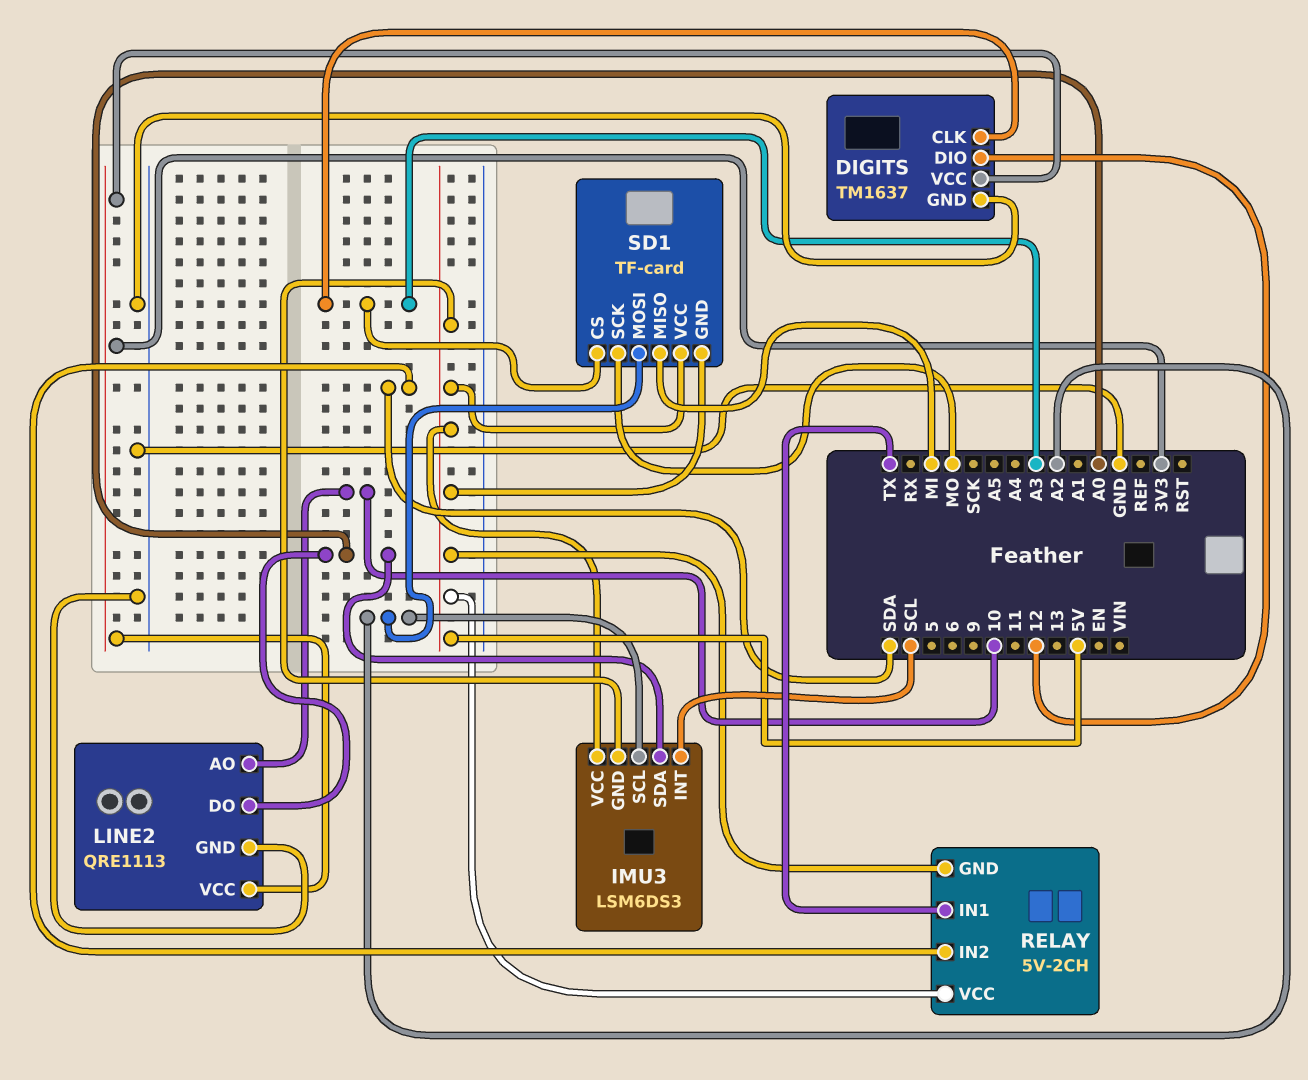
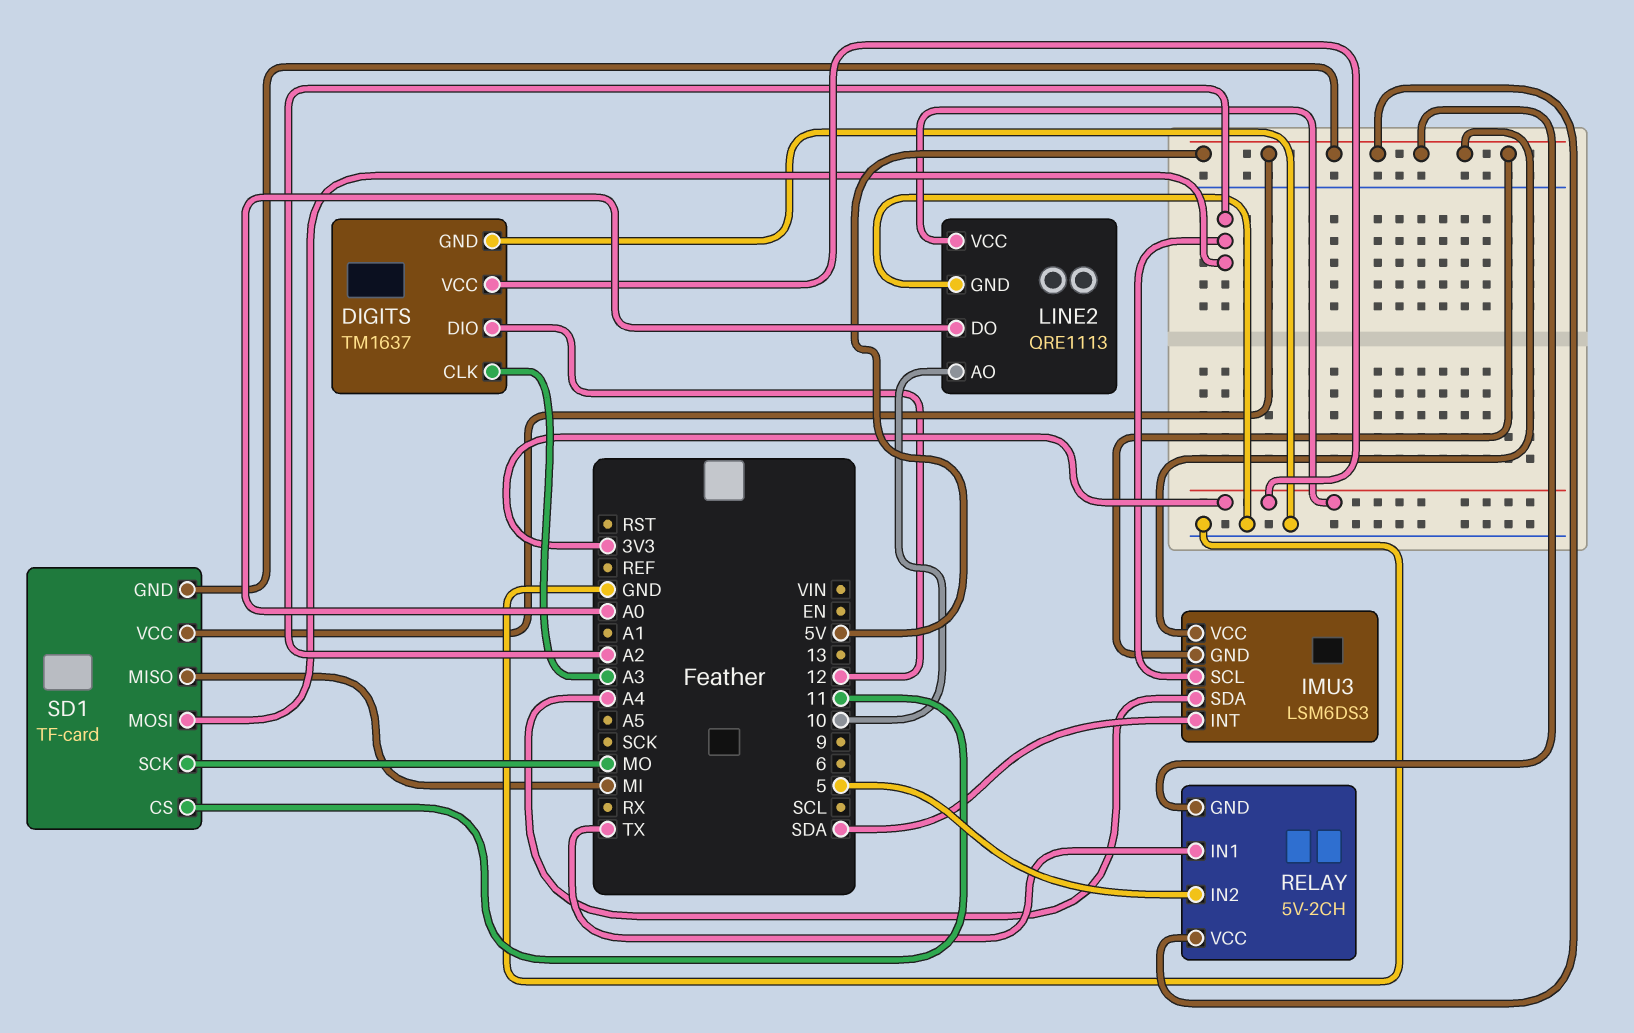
IMU3 pin INT: SCL -> SDA
IMU3 pin SDA: A0 -> A4
RELAY pin IN2: SDA -> 5
SD1 pin CS: A3 -> 11

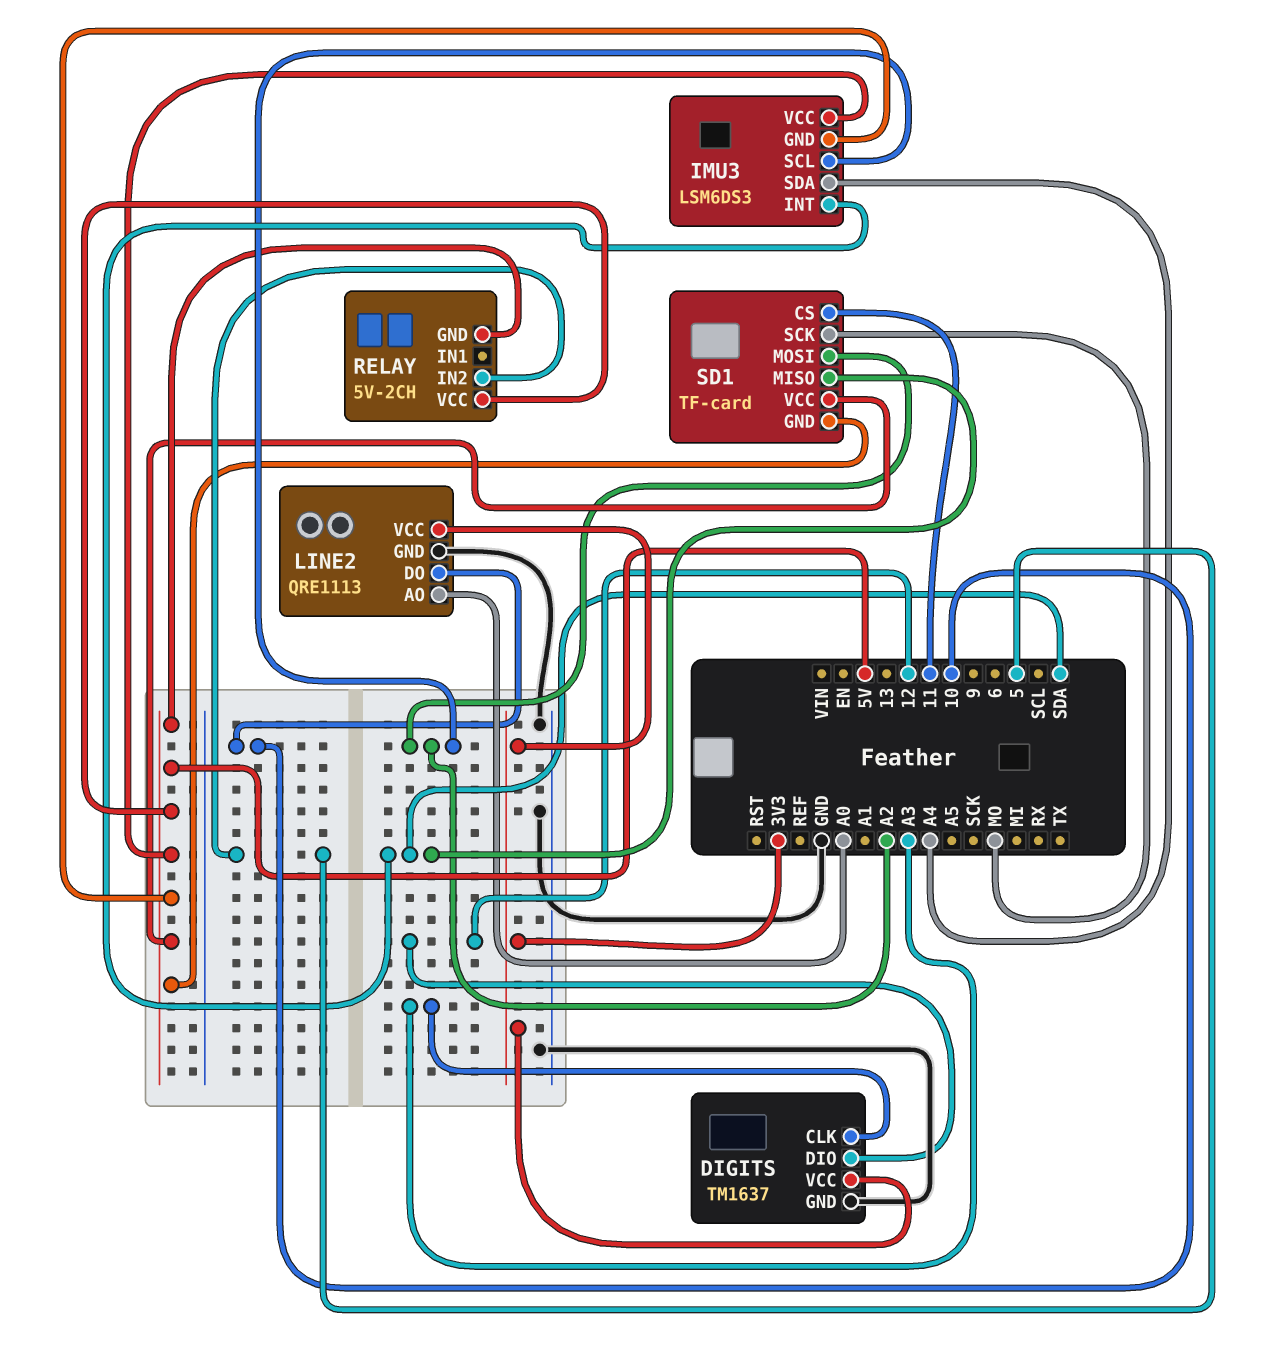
LINE2 pin AO: 10 -> A0
LINE2 pin DO: A0 -> 10
RELAY pin IN1: TX -> none
SD1 pin MISO: MI -> SDA

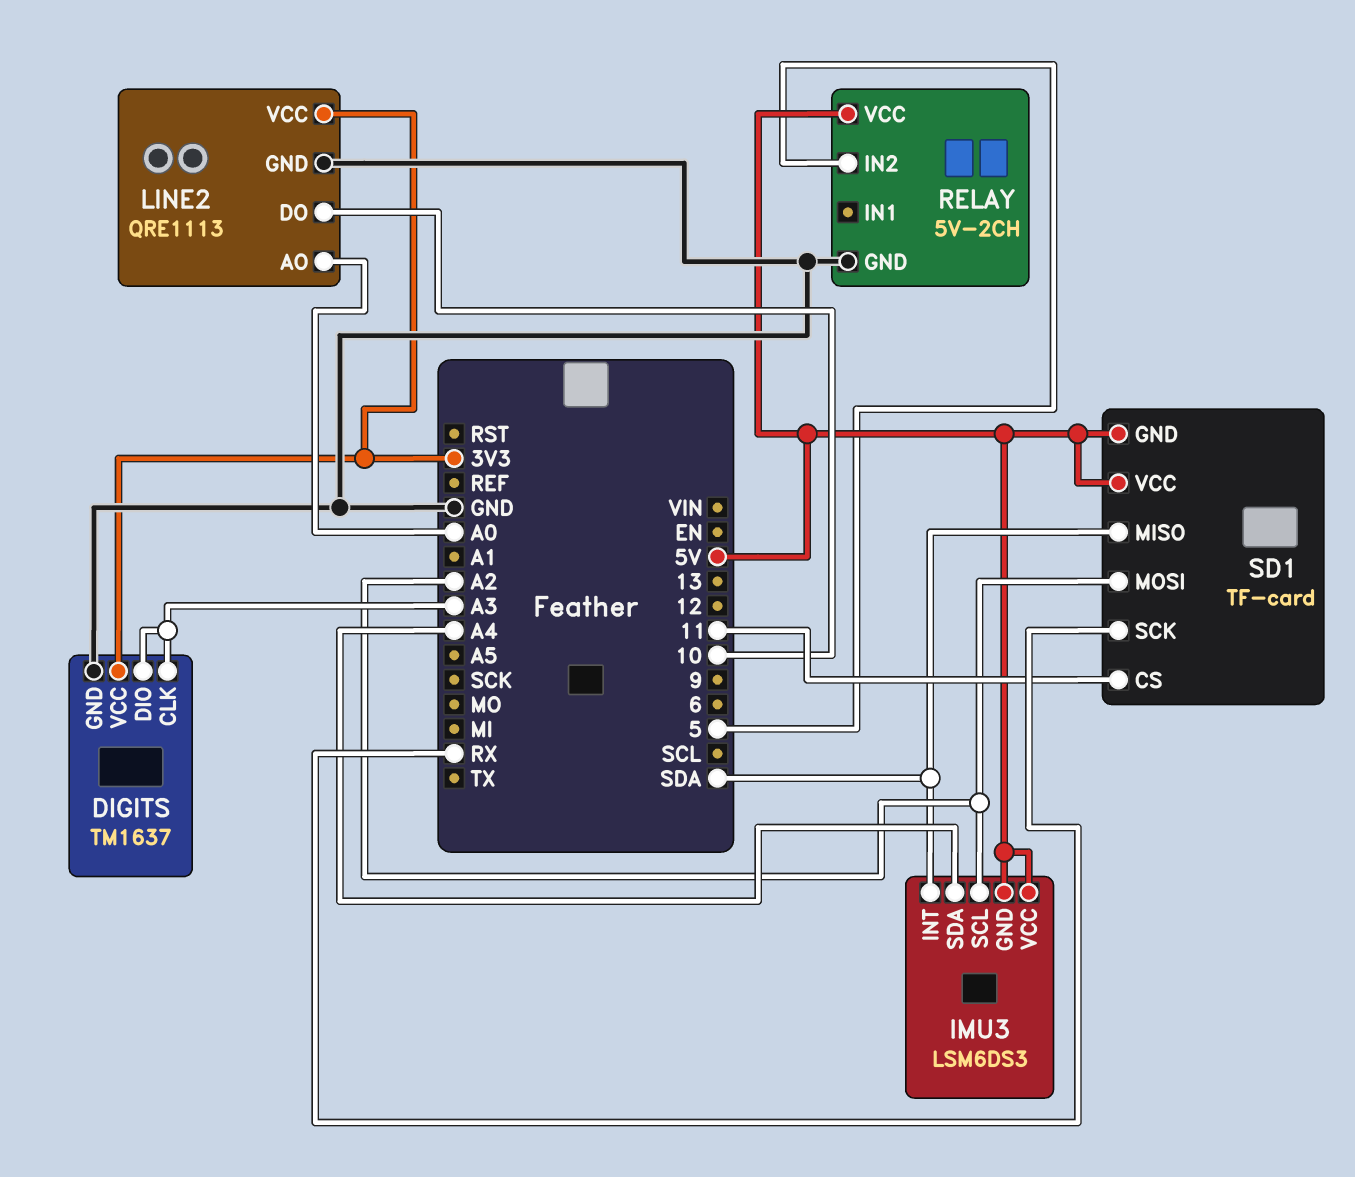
DIGITS pin DIO: 12 -> A3
RELAY pin GND: 5V -> GND
SD1 pin SCK: MO -> RX

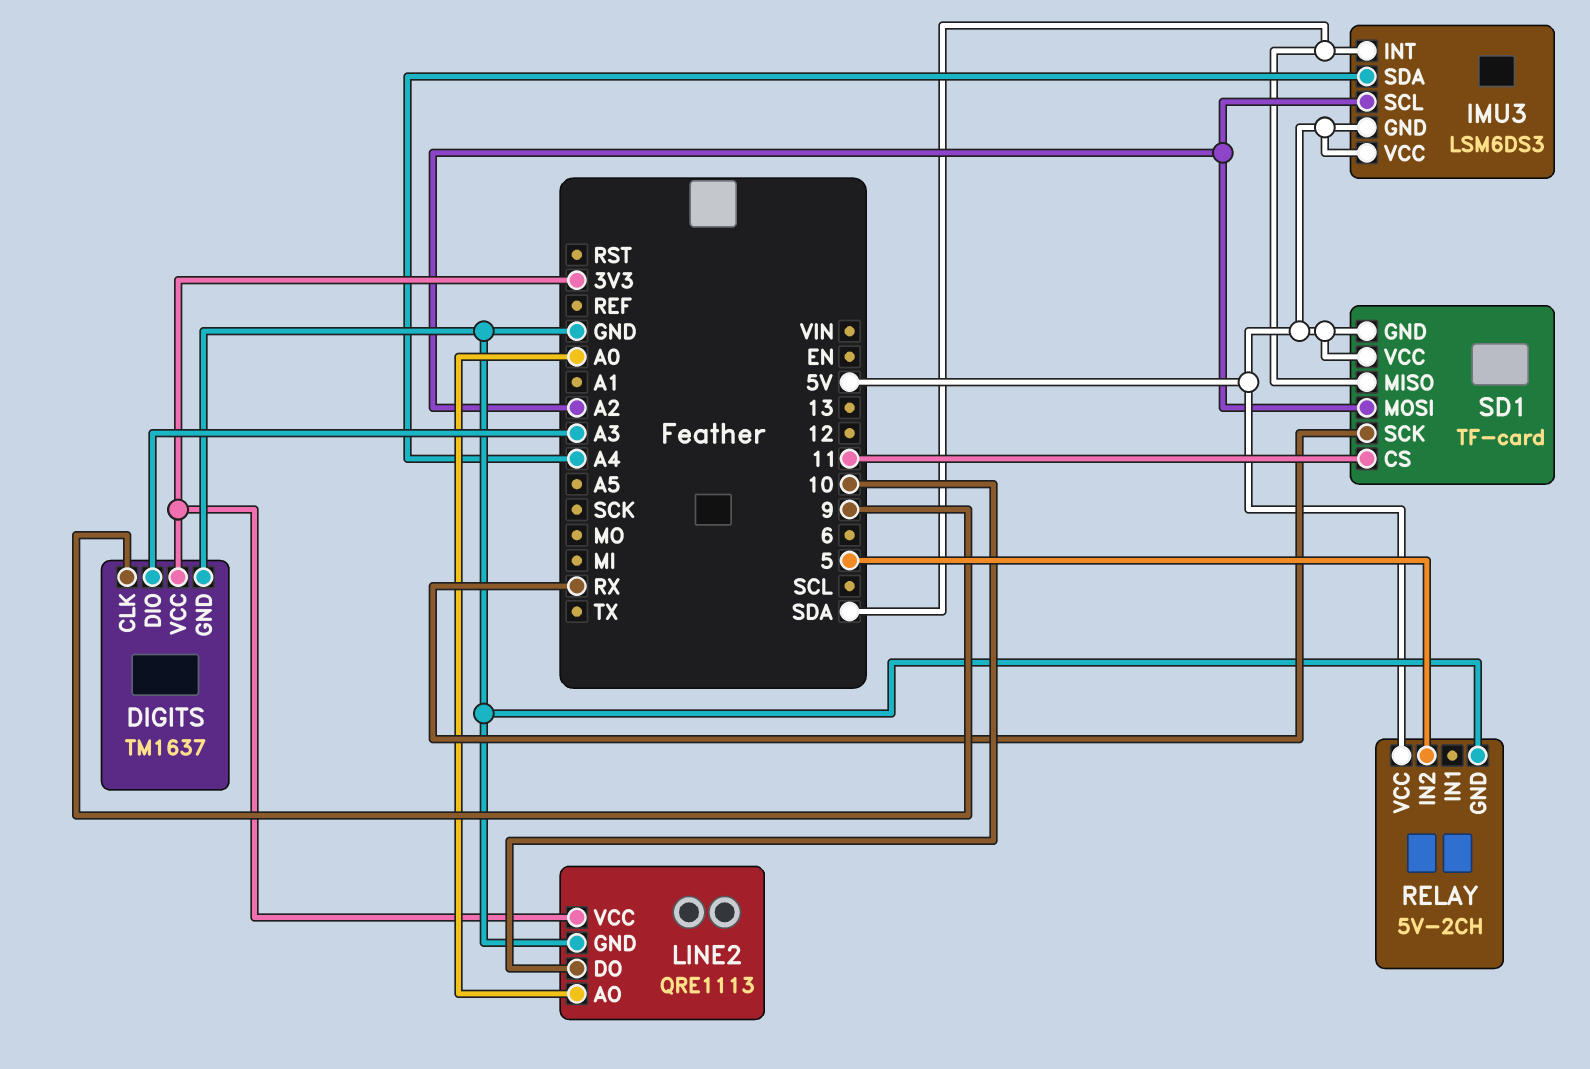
DIGITS pin CLK: A3 -> 9

